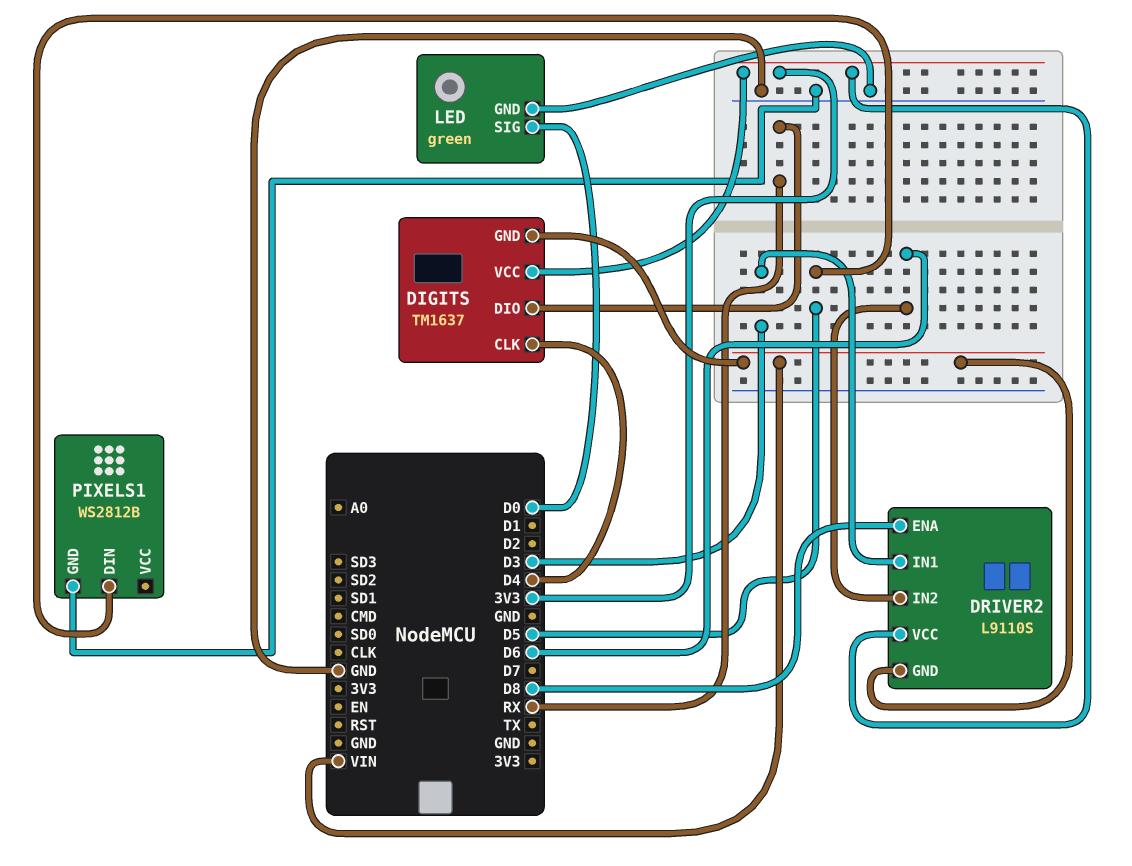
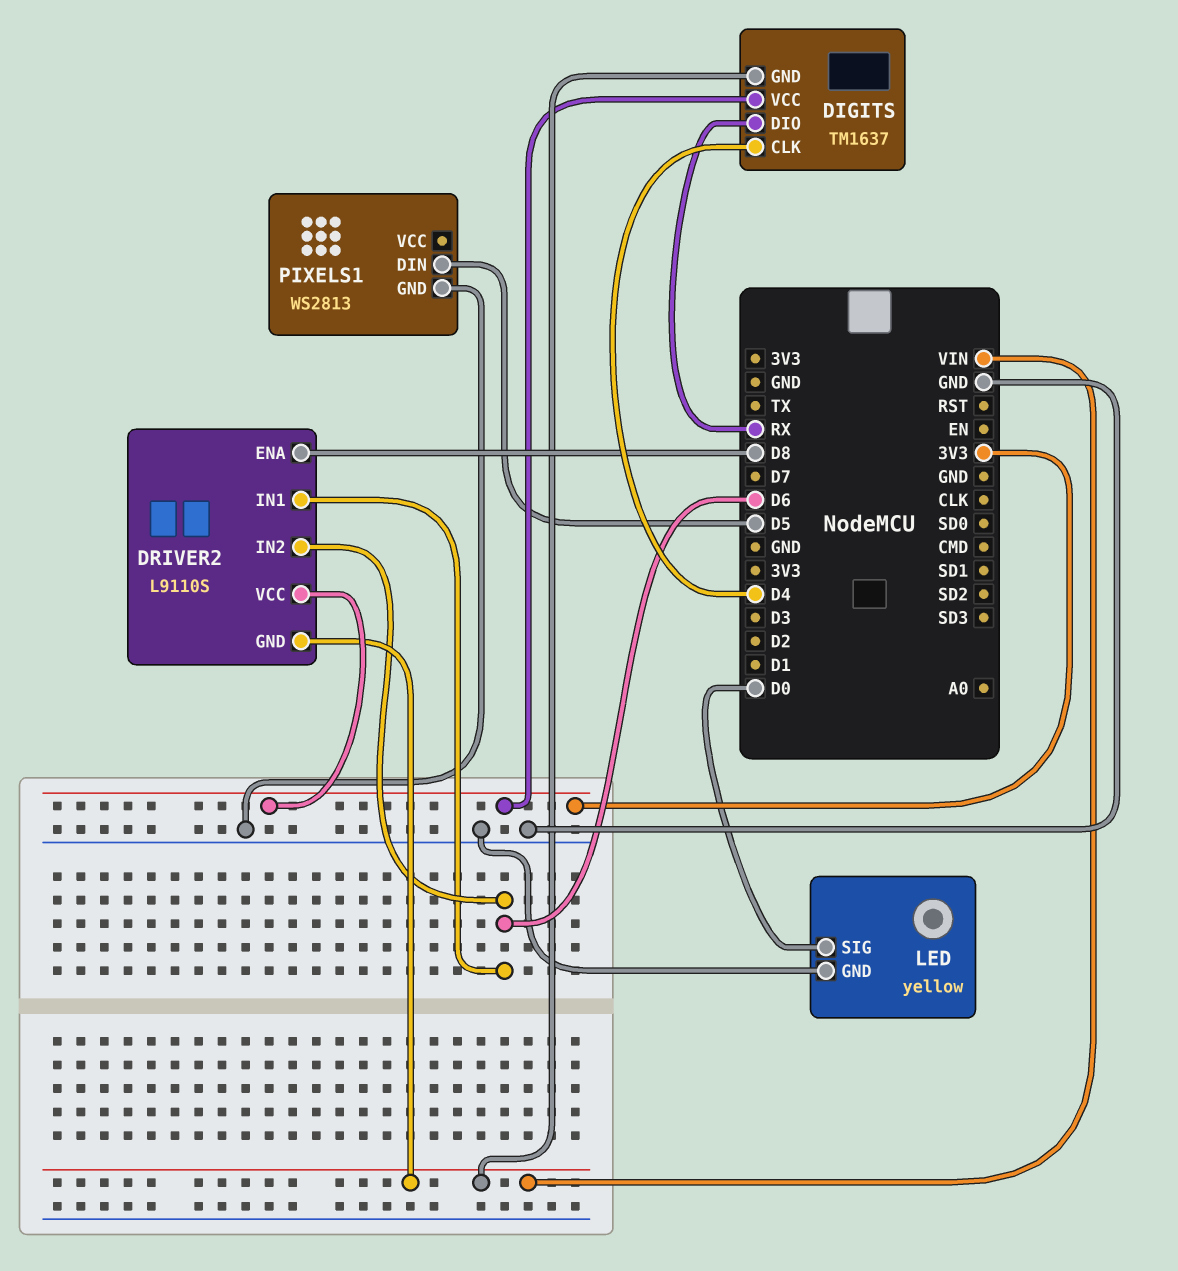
DRIVER2 pin IN1: D3 -> D6
LED: green -> yellow
PIXELS1: WS2812B -> WS2813

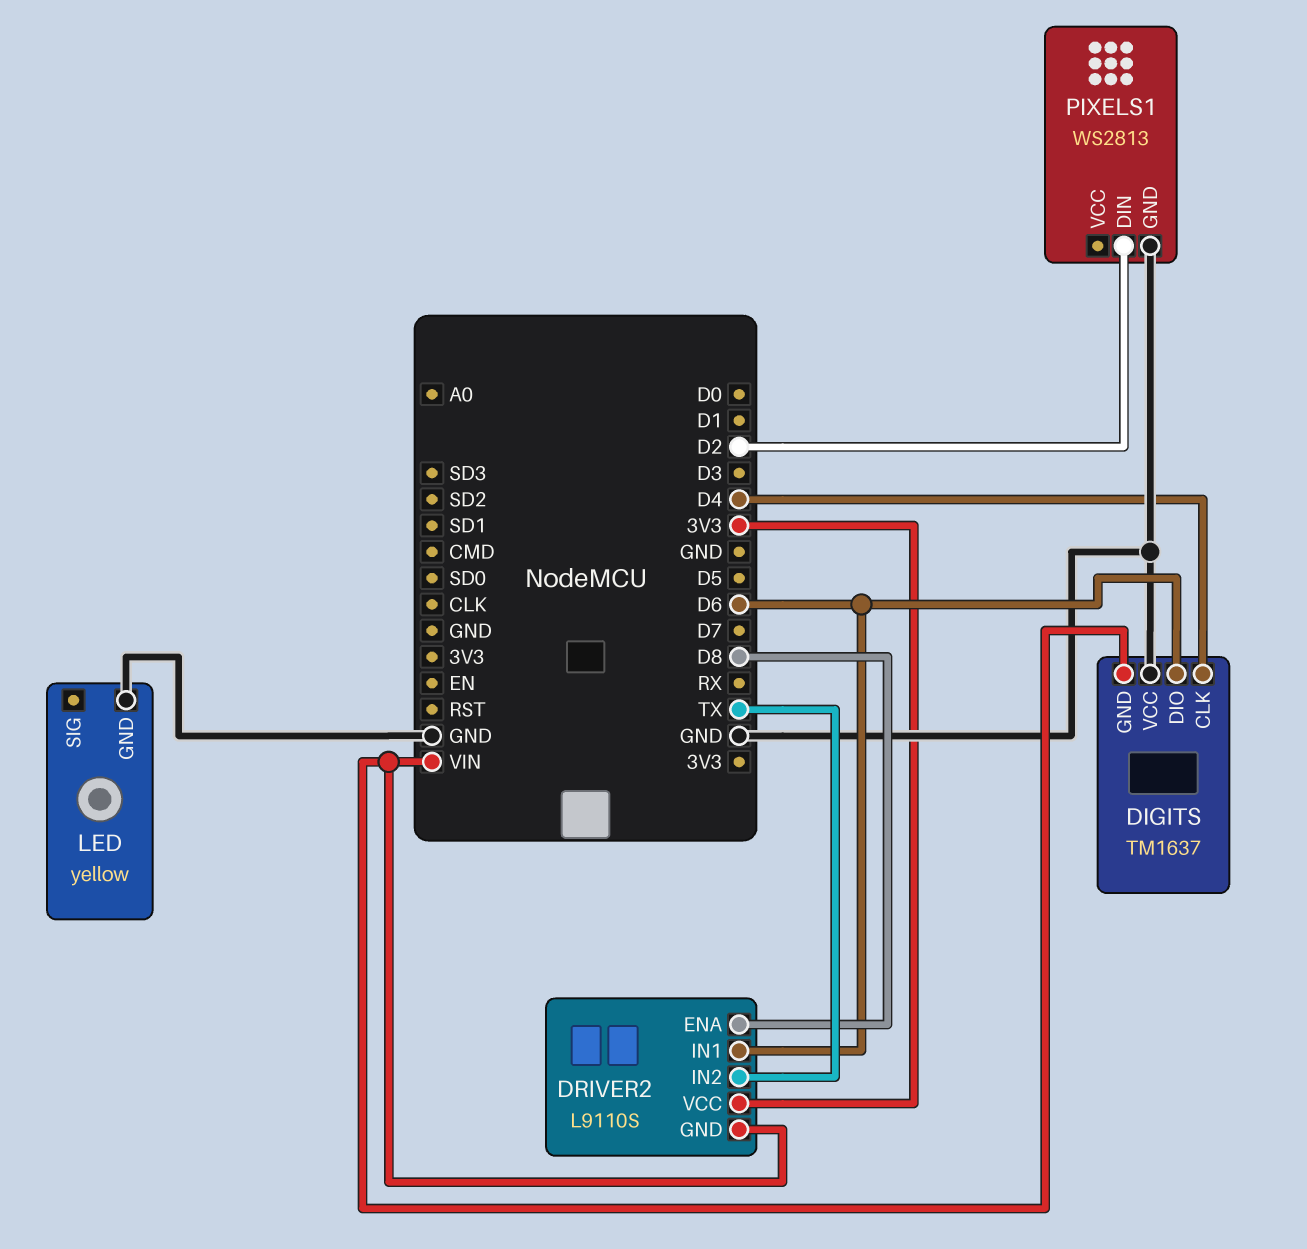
DIGITS pin DIO: RX -> D6
DIGITS pin VCC: 3V3 -> GND
DRIVER2 pin IN2: D6 -> TX
LED pin SIG: D0 -> none
PIXELS1 pin DIN: D5 -> D2

